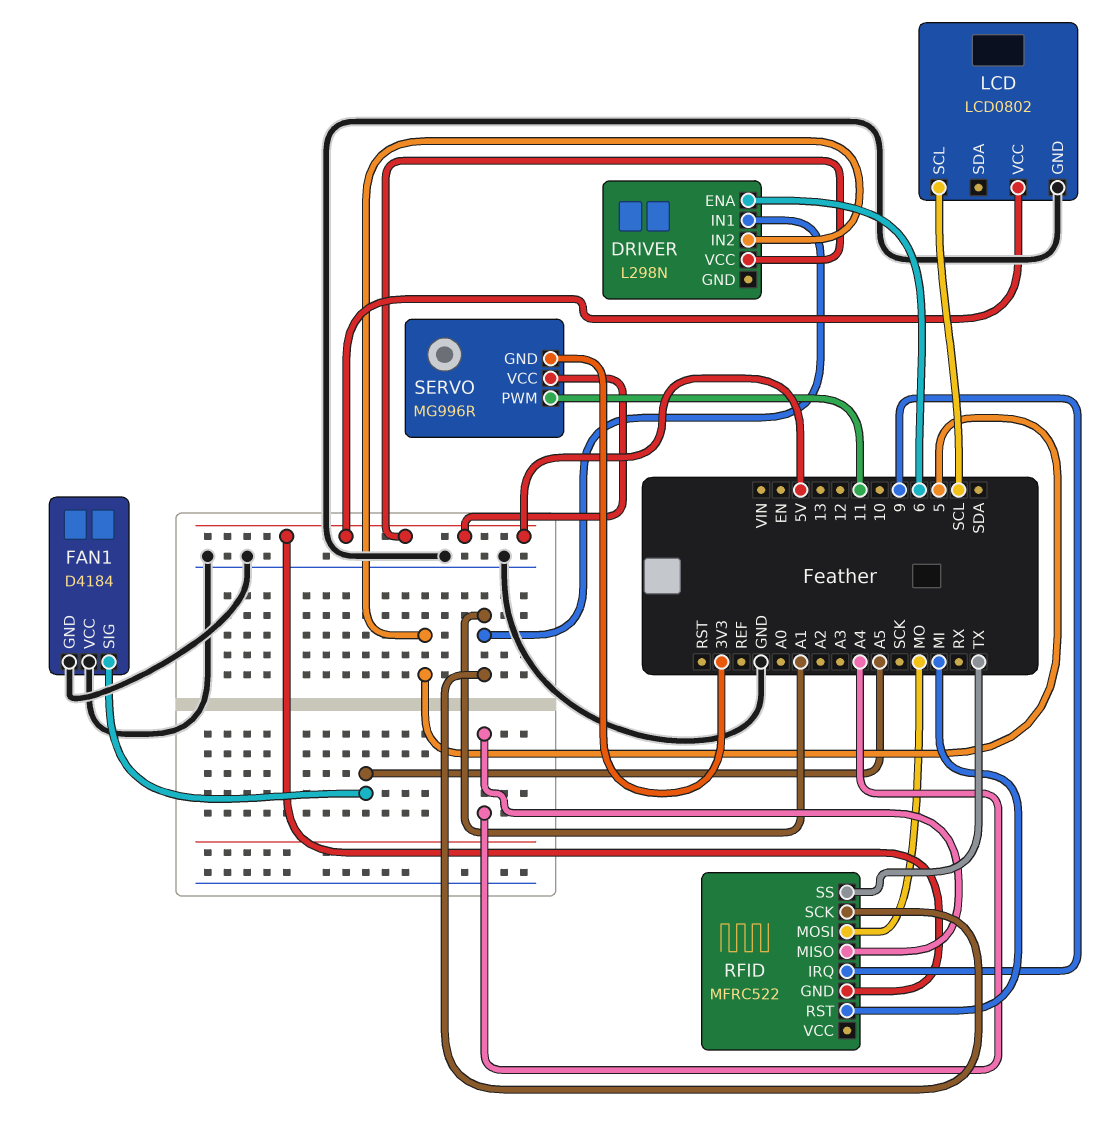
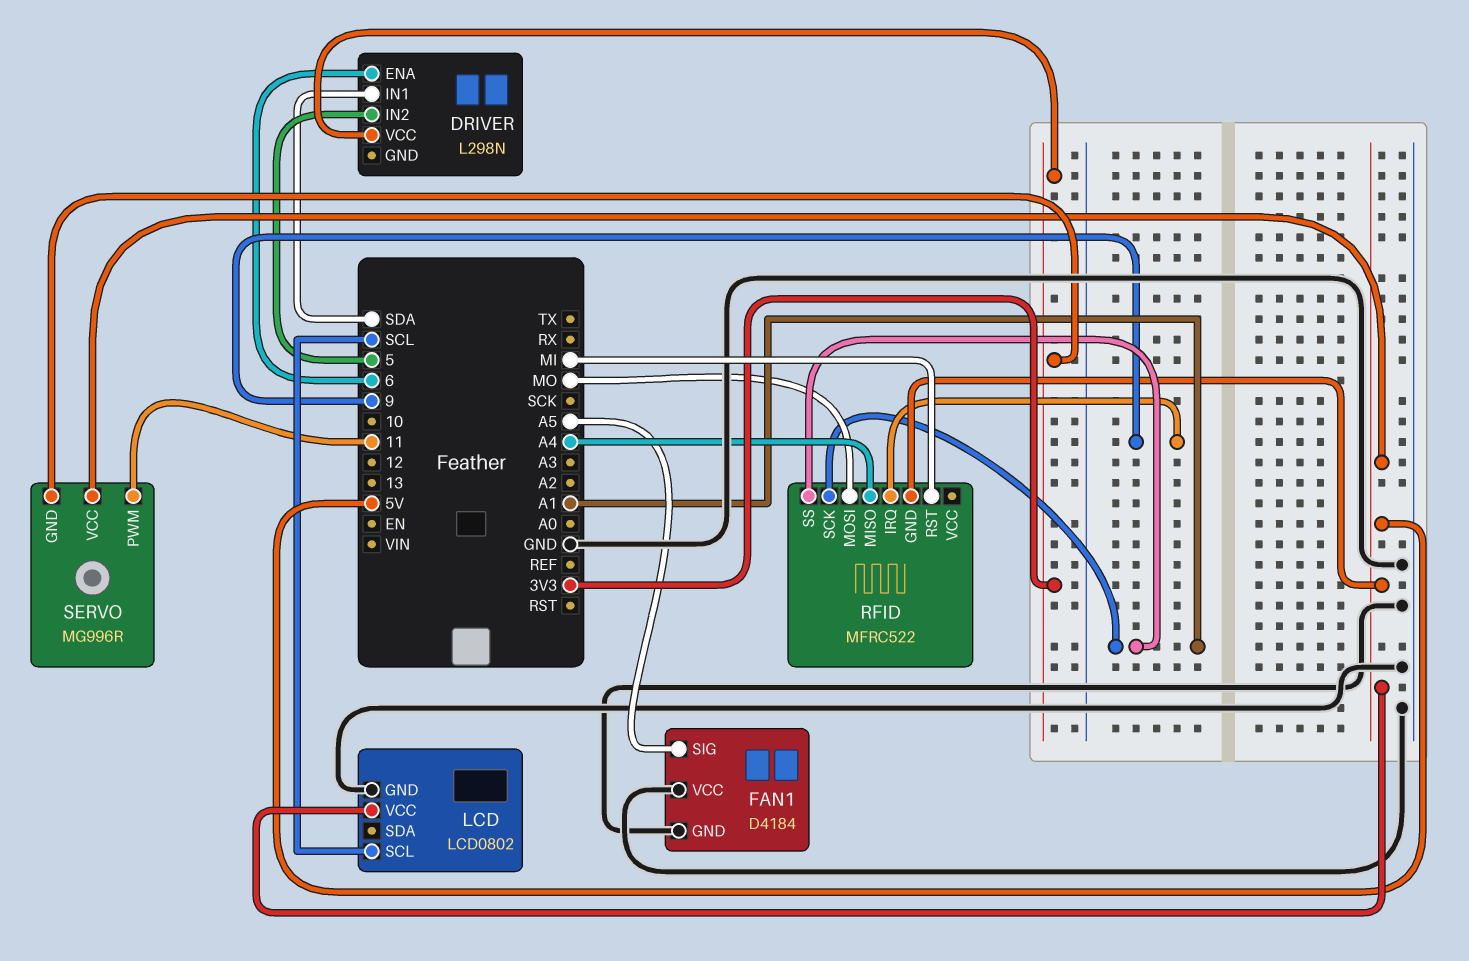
DRIVER pin IN1: A1 -> SDA
DRIVER pin VCC: 5V -> 3V3
RFID pin SS: TX -> A1

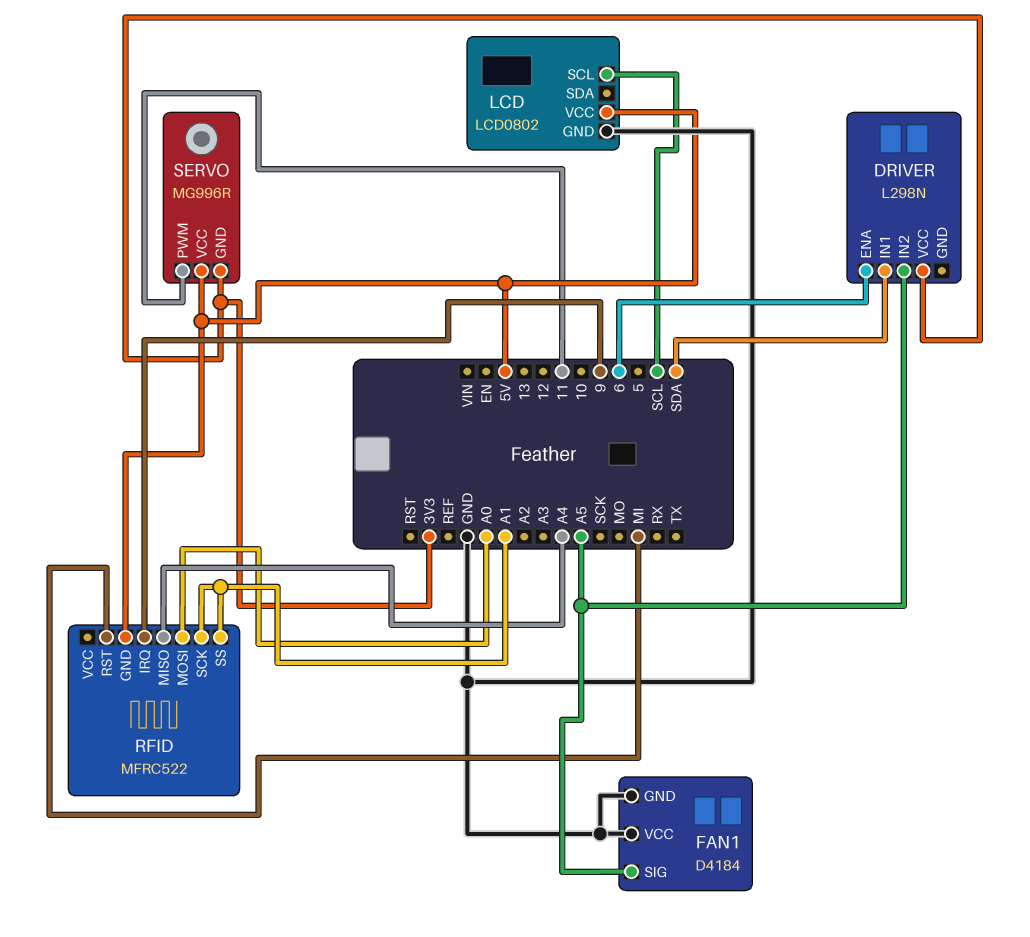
DRIVER pin IN2: 5 -> A5
RFID pin MOSI: MO -> A0

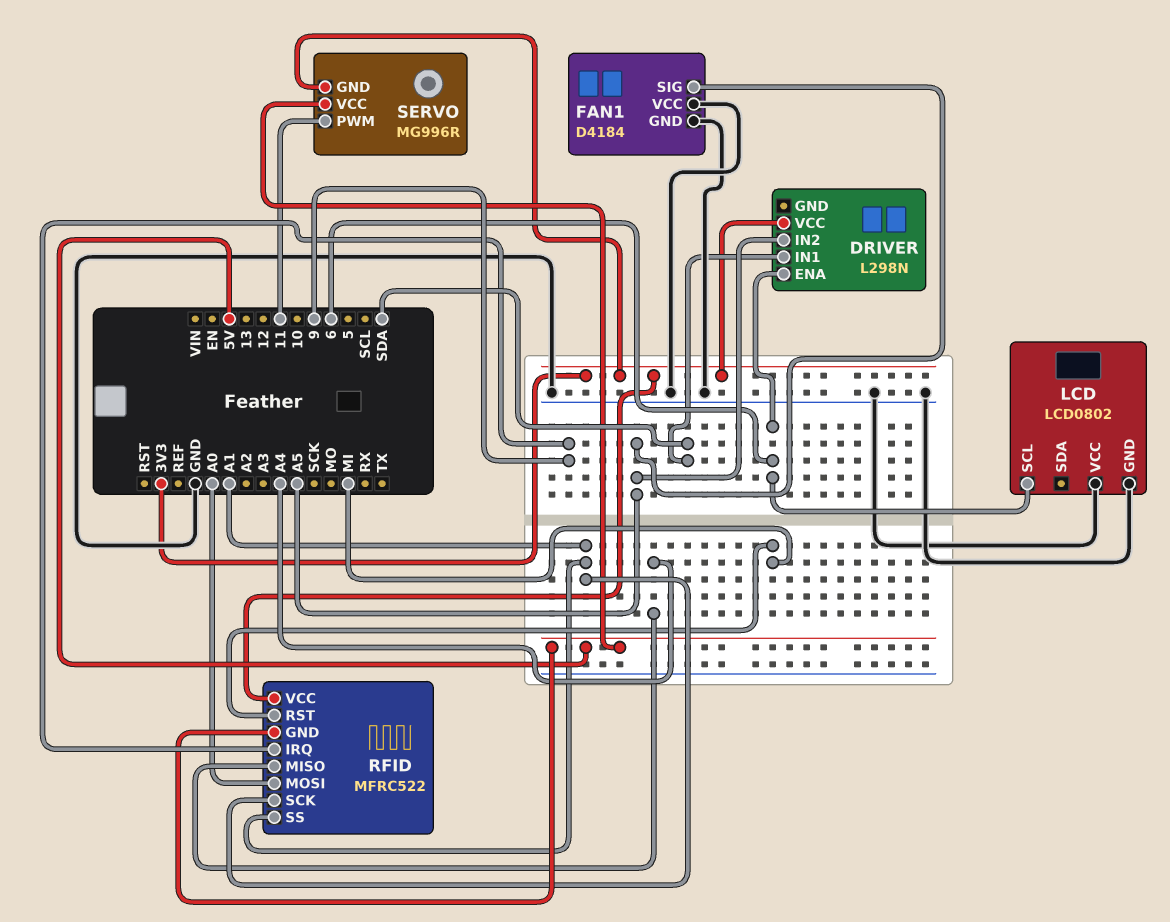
LCD pin SCL: SCL -> 6
LCD pin VCC: 5V -> GND
RFID pin VCC: none -> 3V3

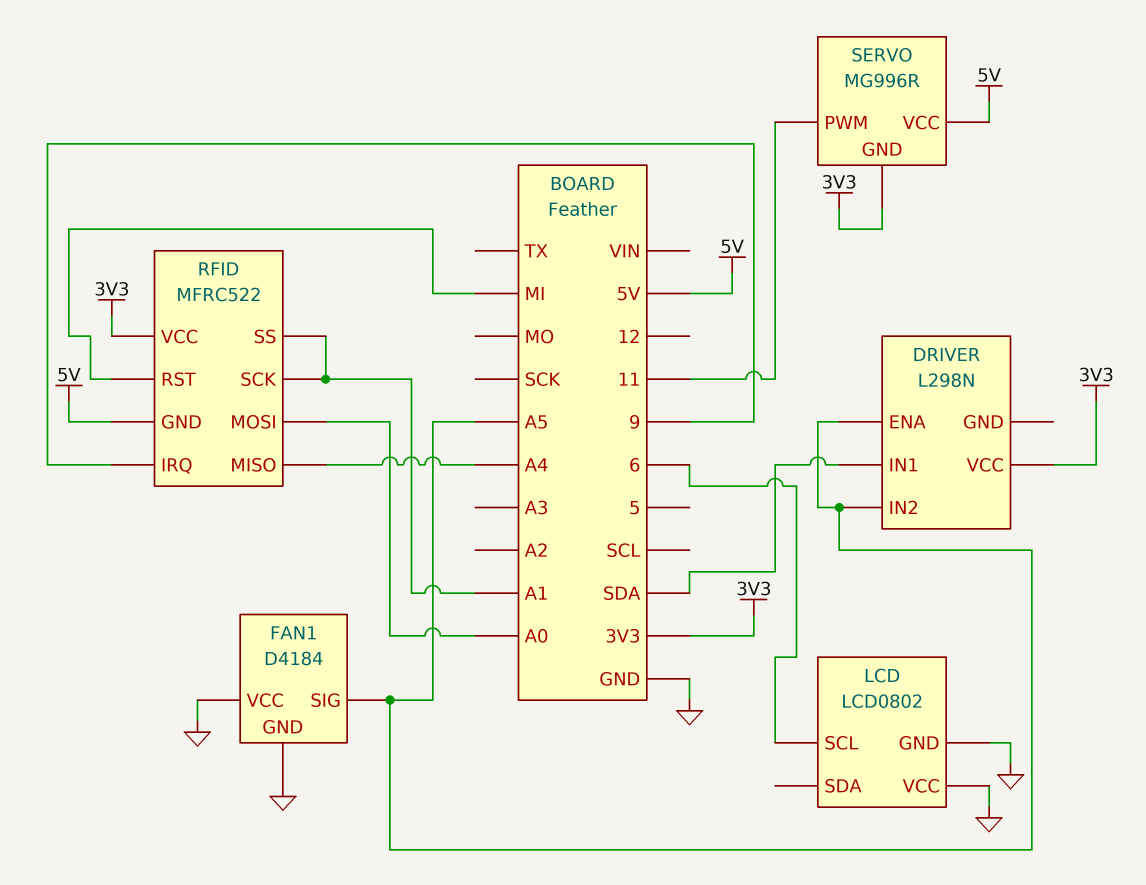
DRIVER pin ENA: 6 -> A5

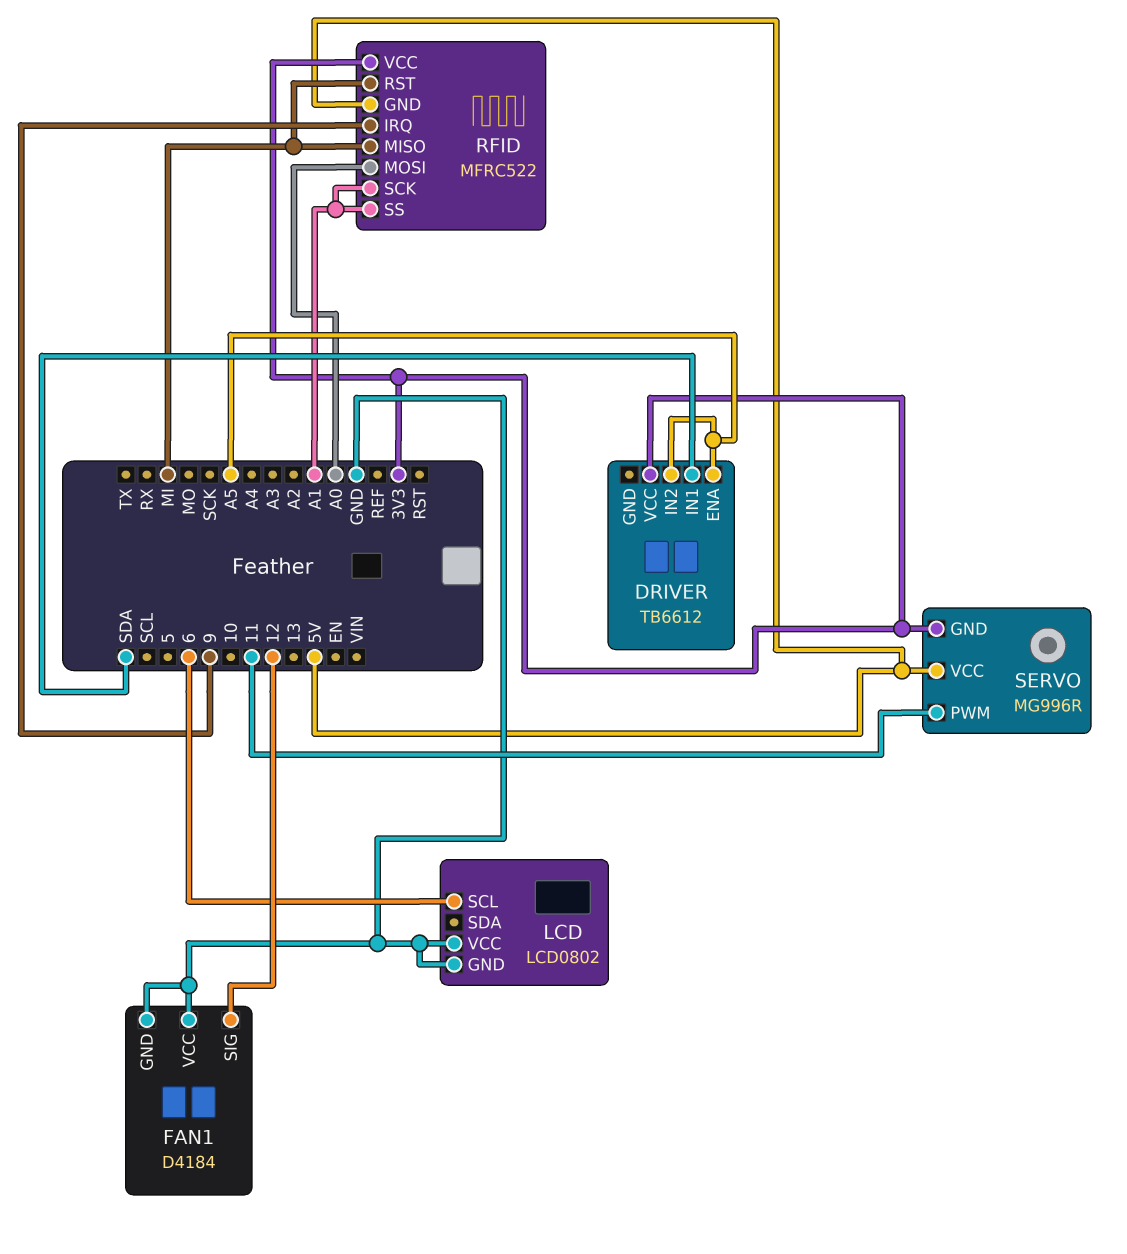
DRIVER: L298N -> TB6612
FAN1 pin SIG: A5 -> 12
RFID pin MISO: A4 -> MI

